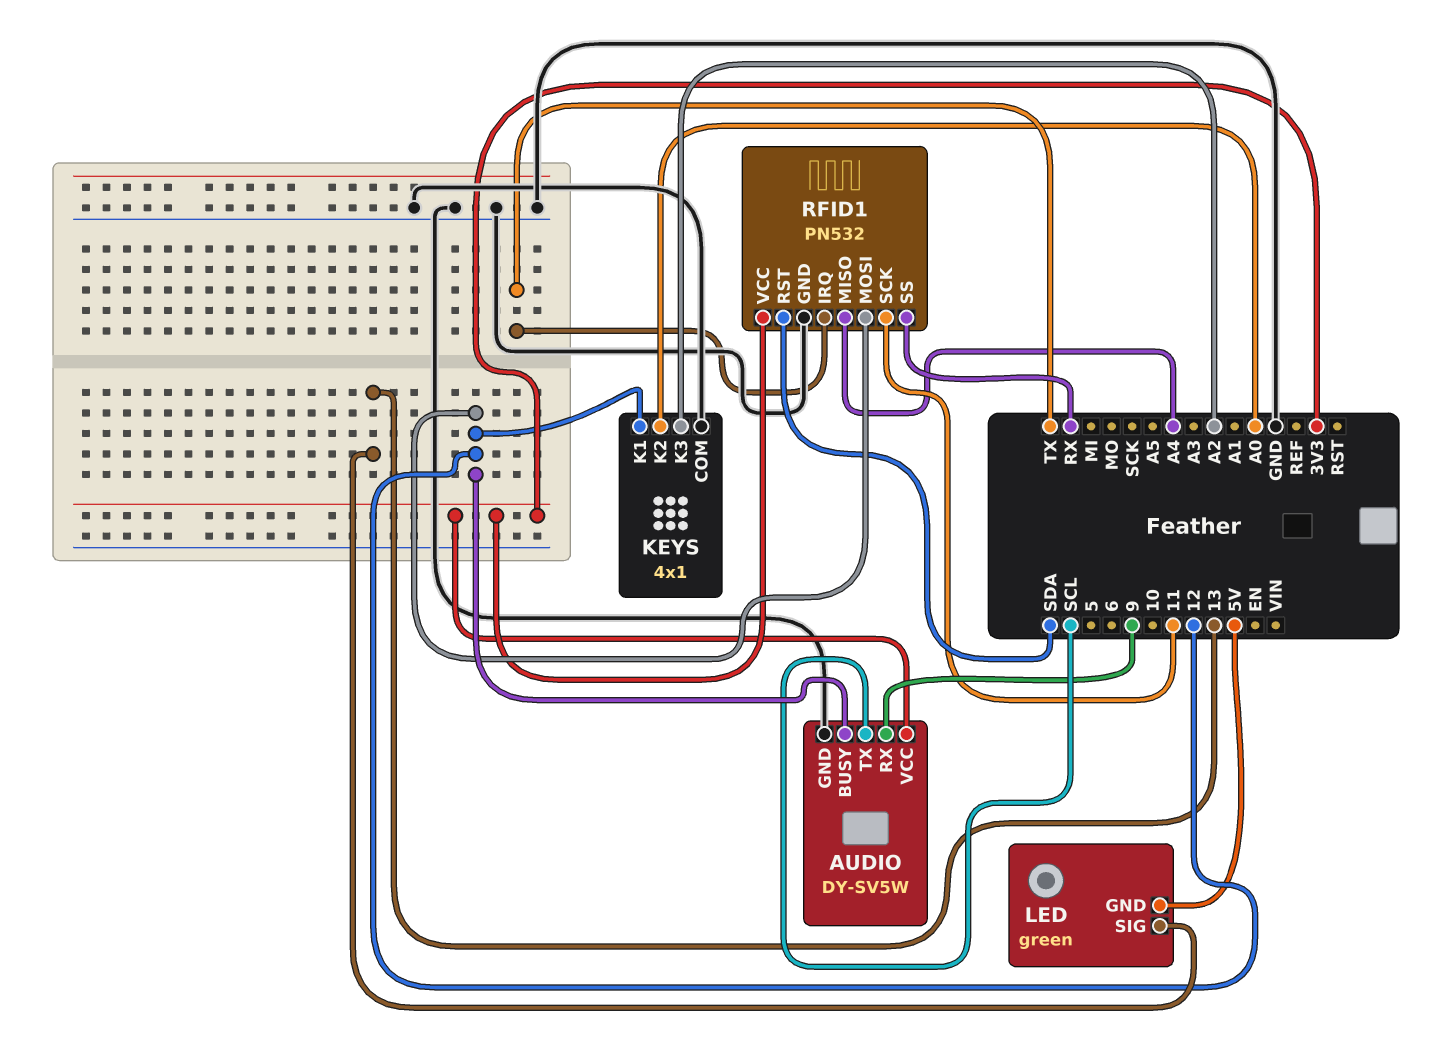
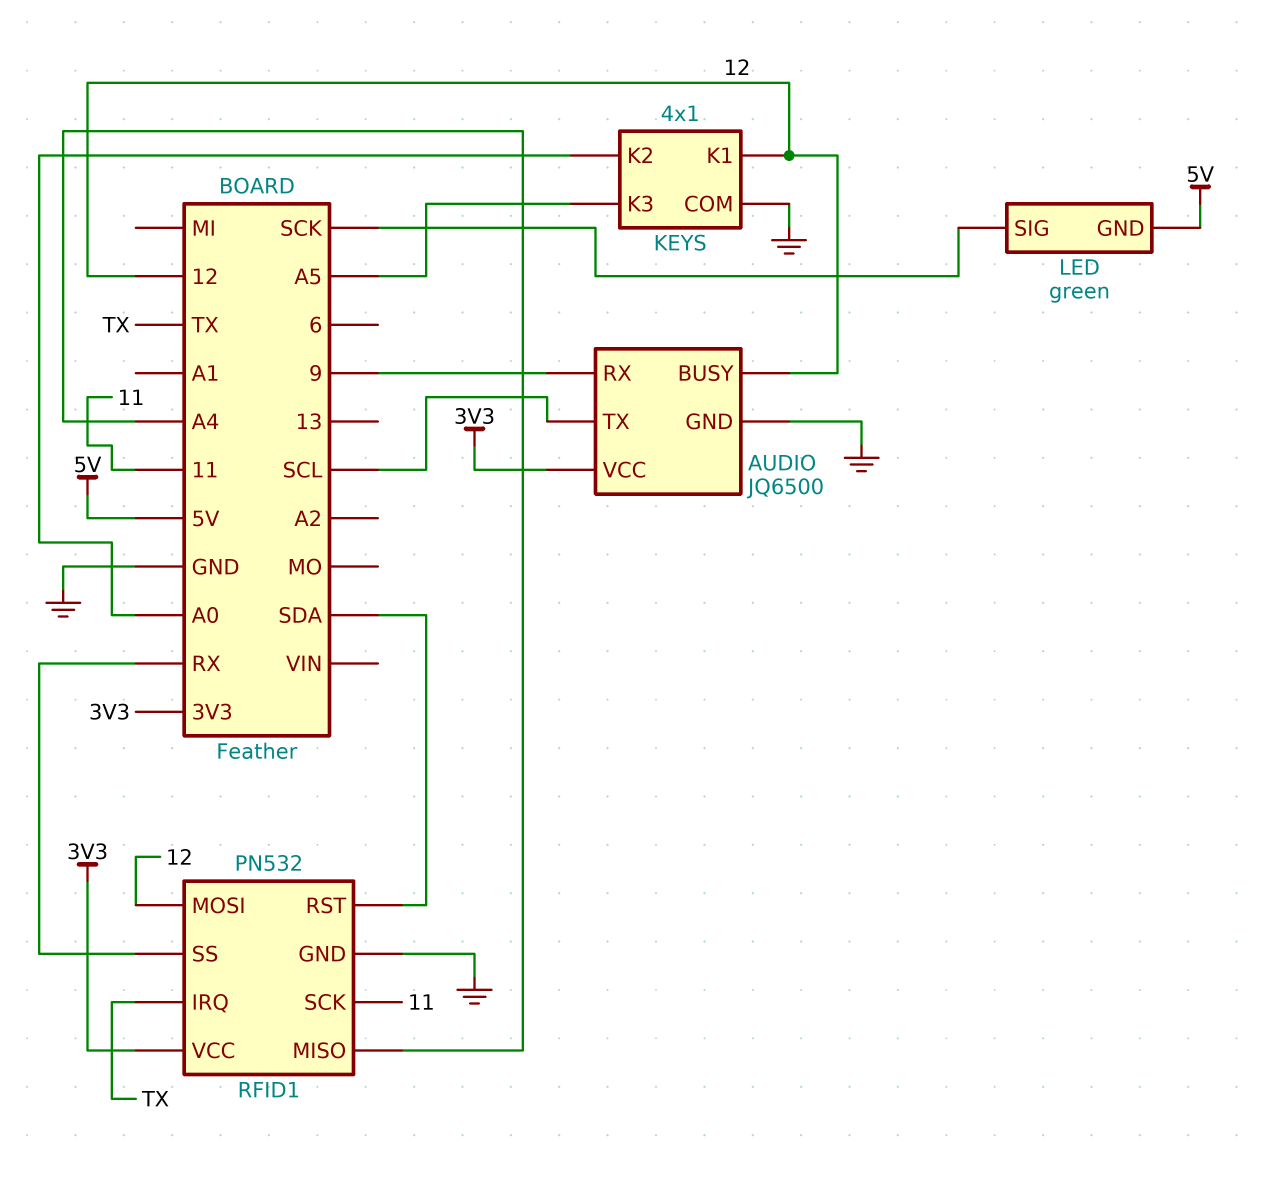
AUDIO: DY-SV5W -> JQ6500
KEYS pin K3: A2 -> A5
LED pin SIG: 13 -> SCK

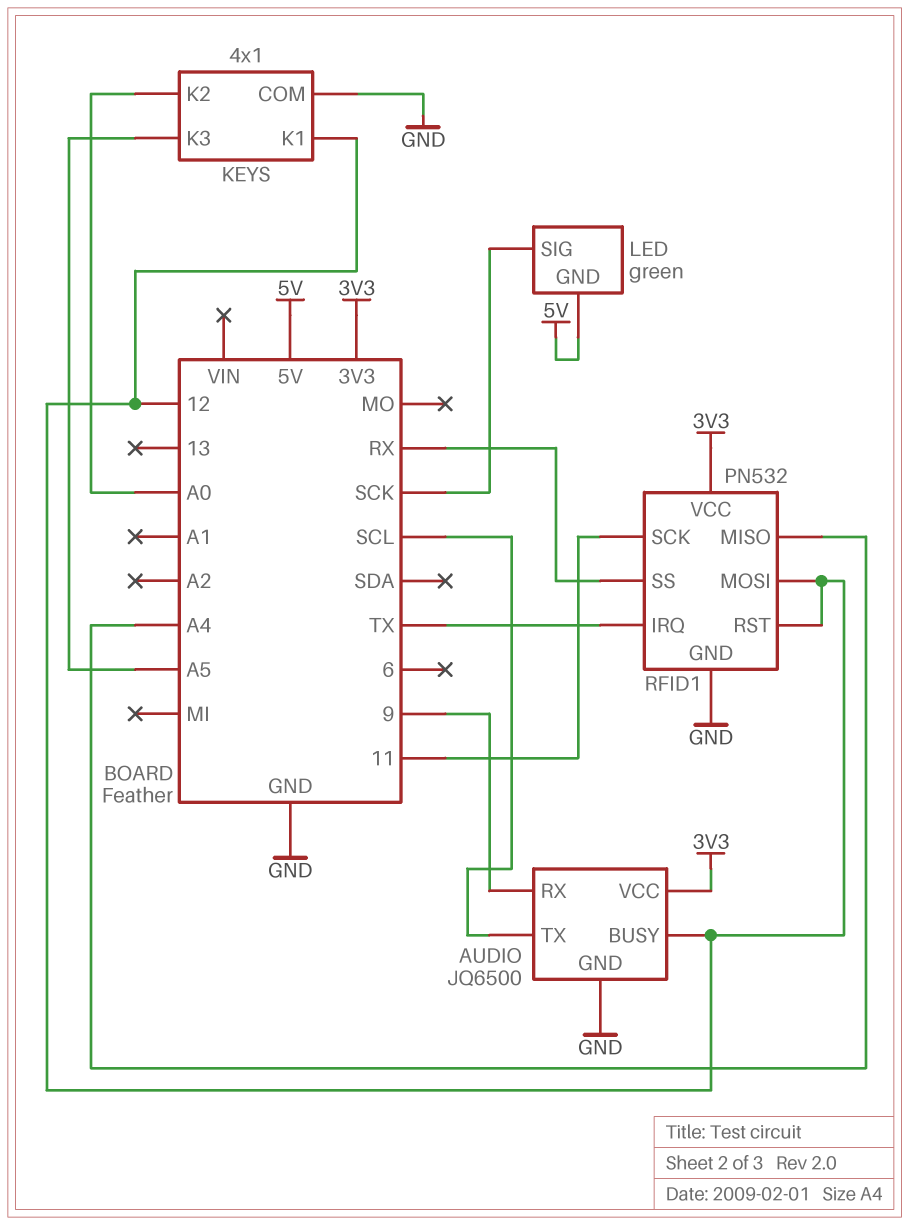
RFID1 pin RST: SDA -> 12

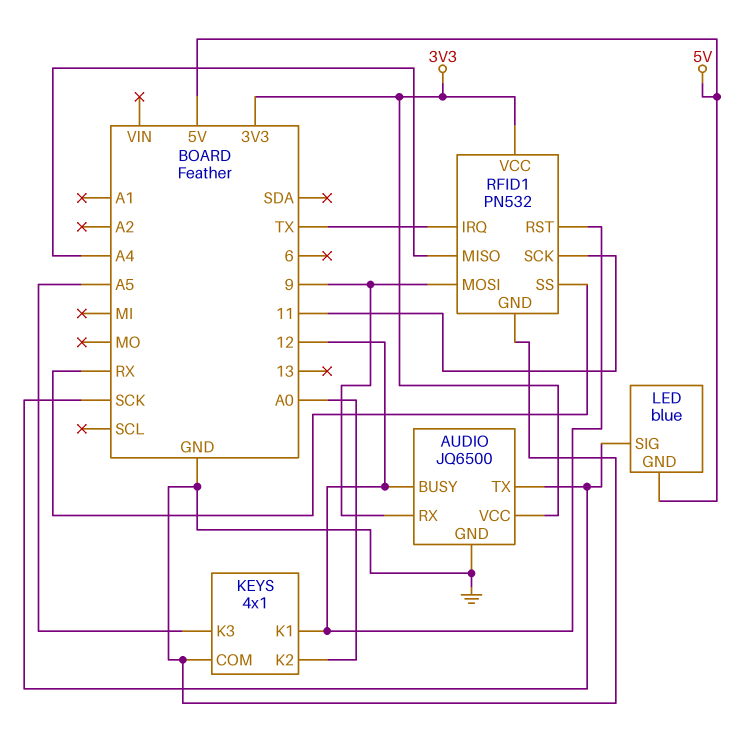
AUDIO pin TX: SCL -> SCK
LED: green -> blue
RFID1 pin MOSI: 12 -> 9

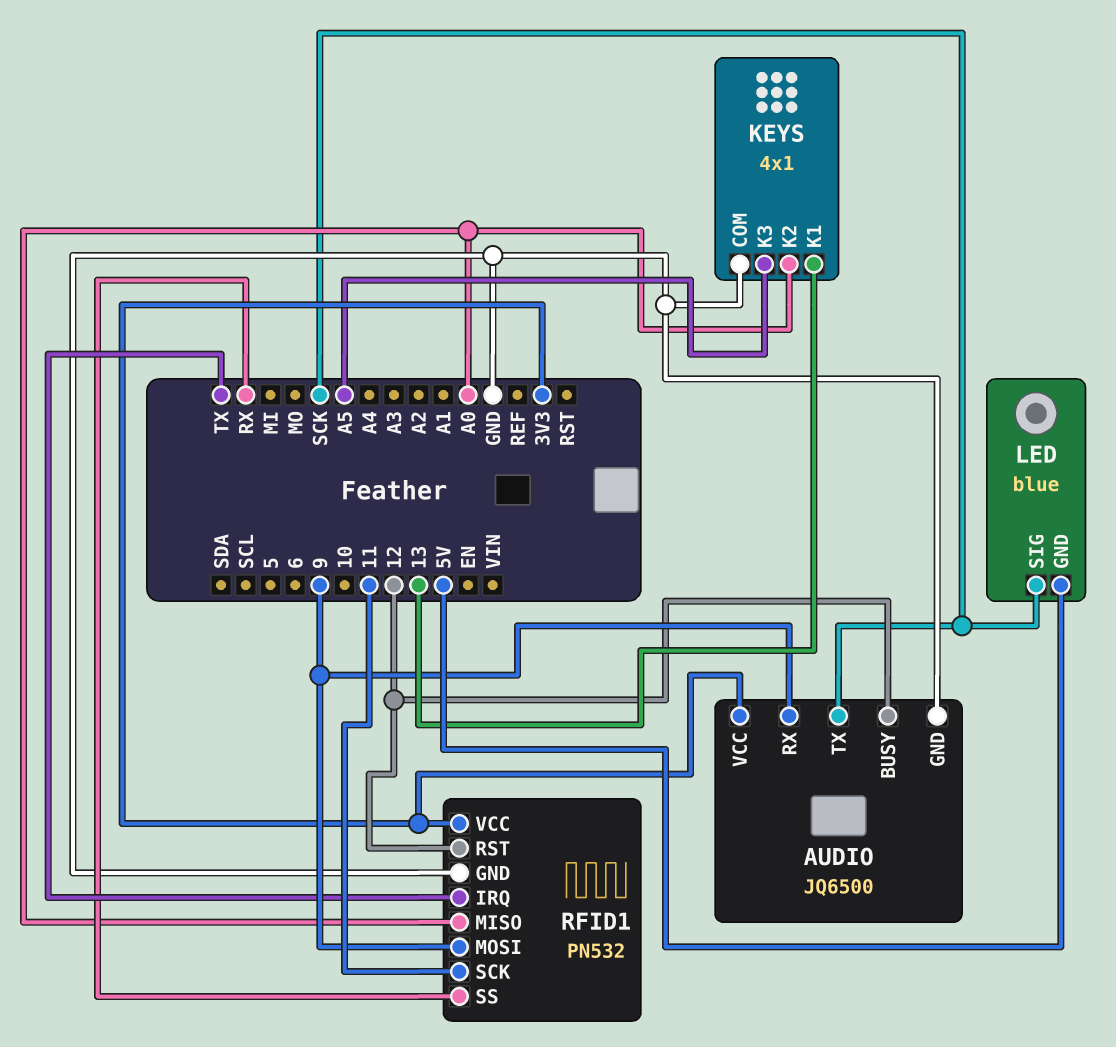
KEYS pin K1: 12 -> 13
RFID1 pin MISO: A4 -> A0

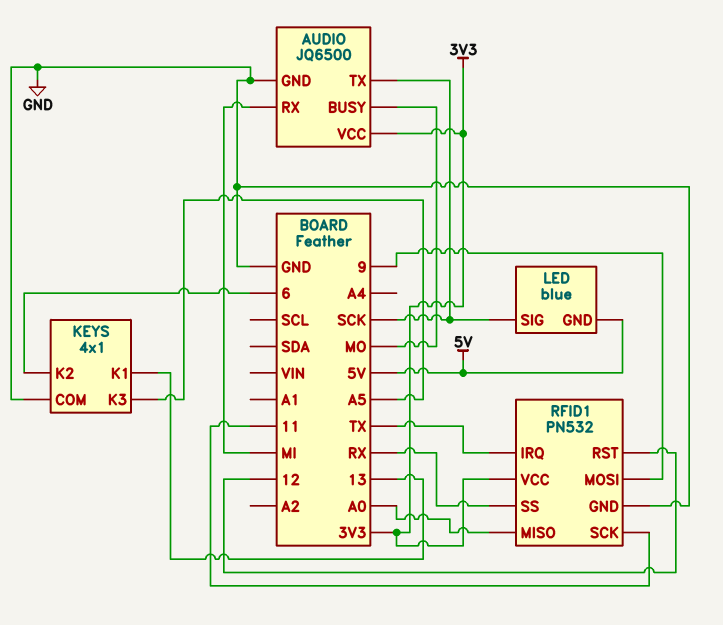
AUDIO pin BUSY: 12 -> MO
AUDIO pin RX: 9 -> MI
KEYS pin K2: A0 -> 6

